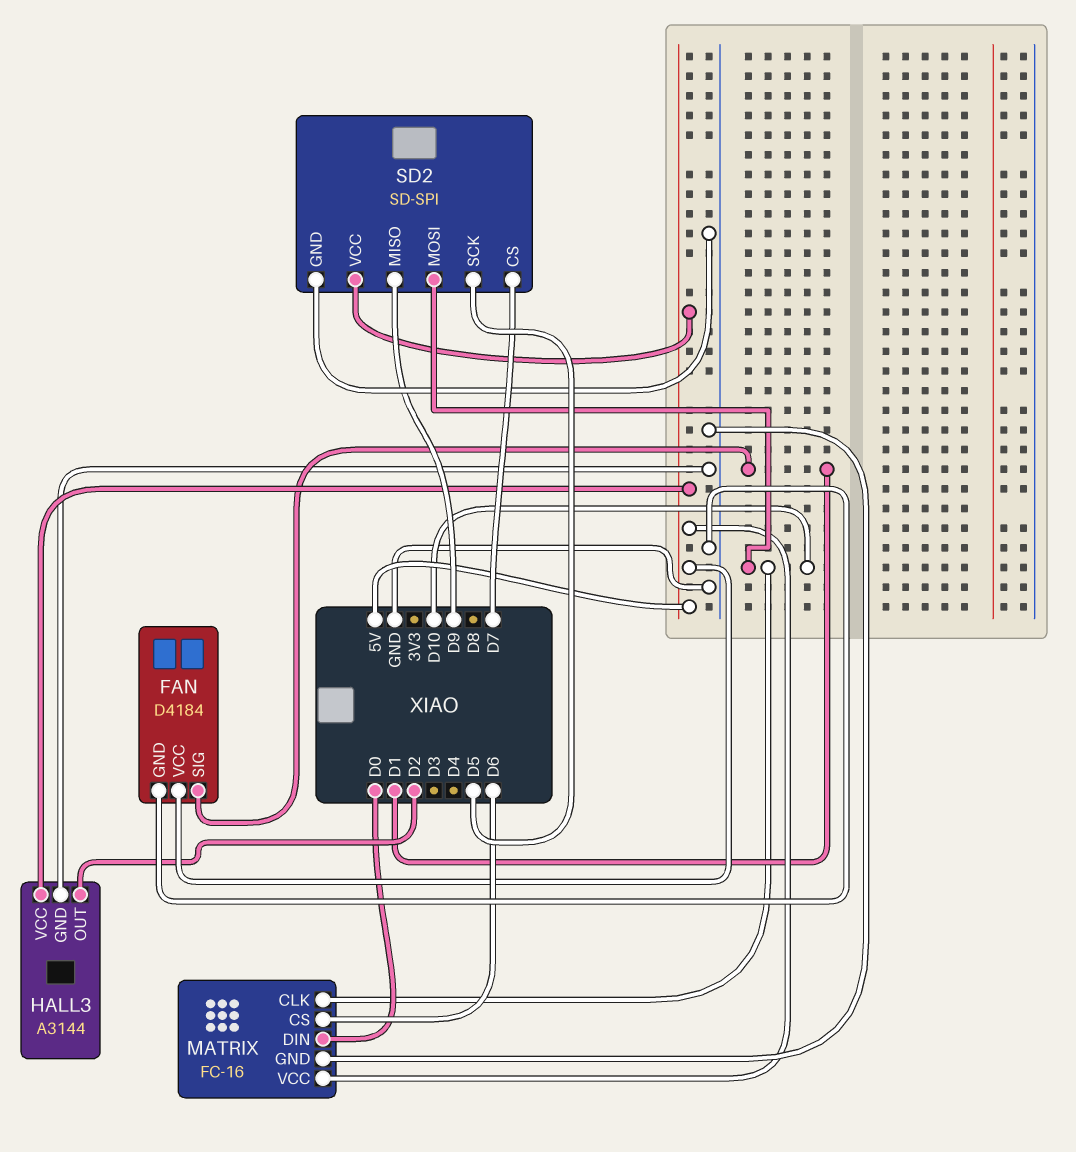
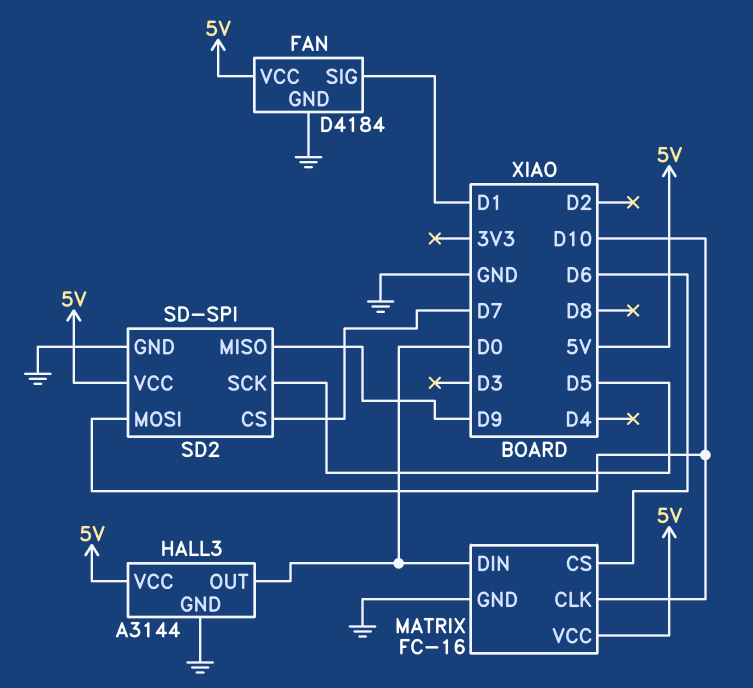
HALL3 pin OUT: D2 -> D0

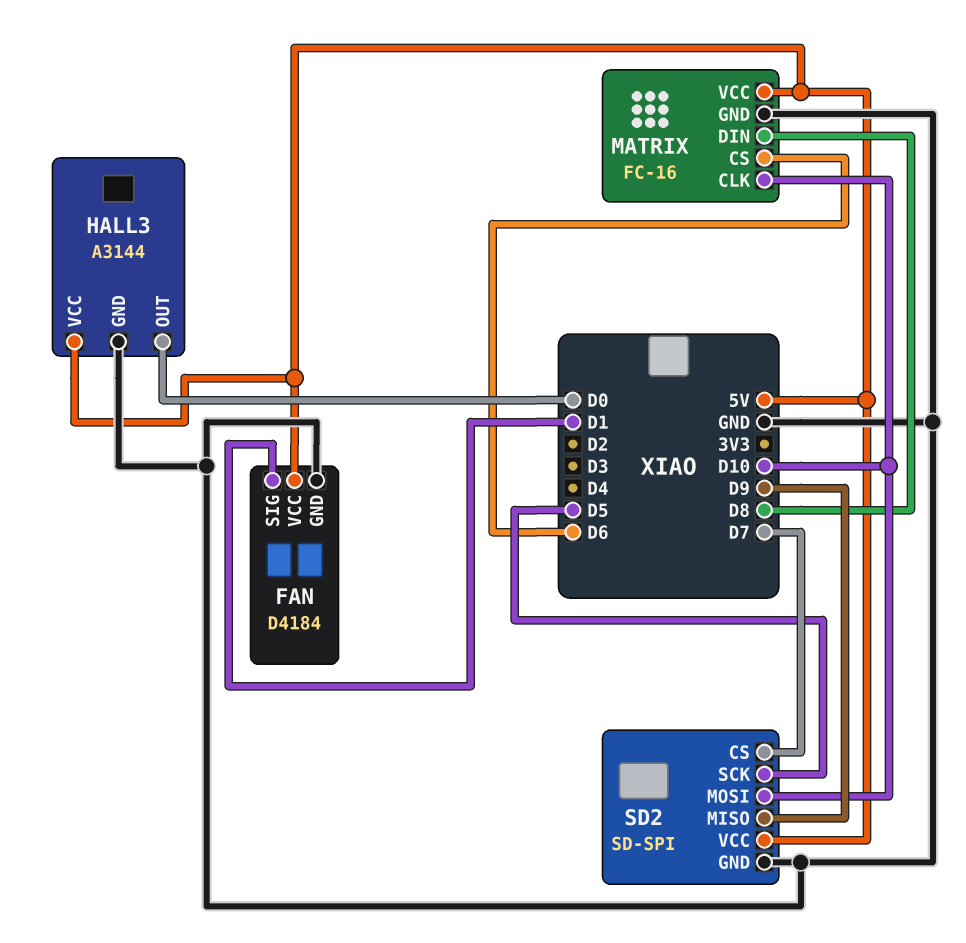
MATRIX pin DIN: D0 -> D8

